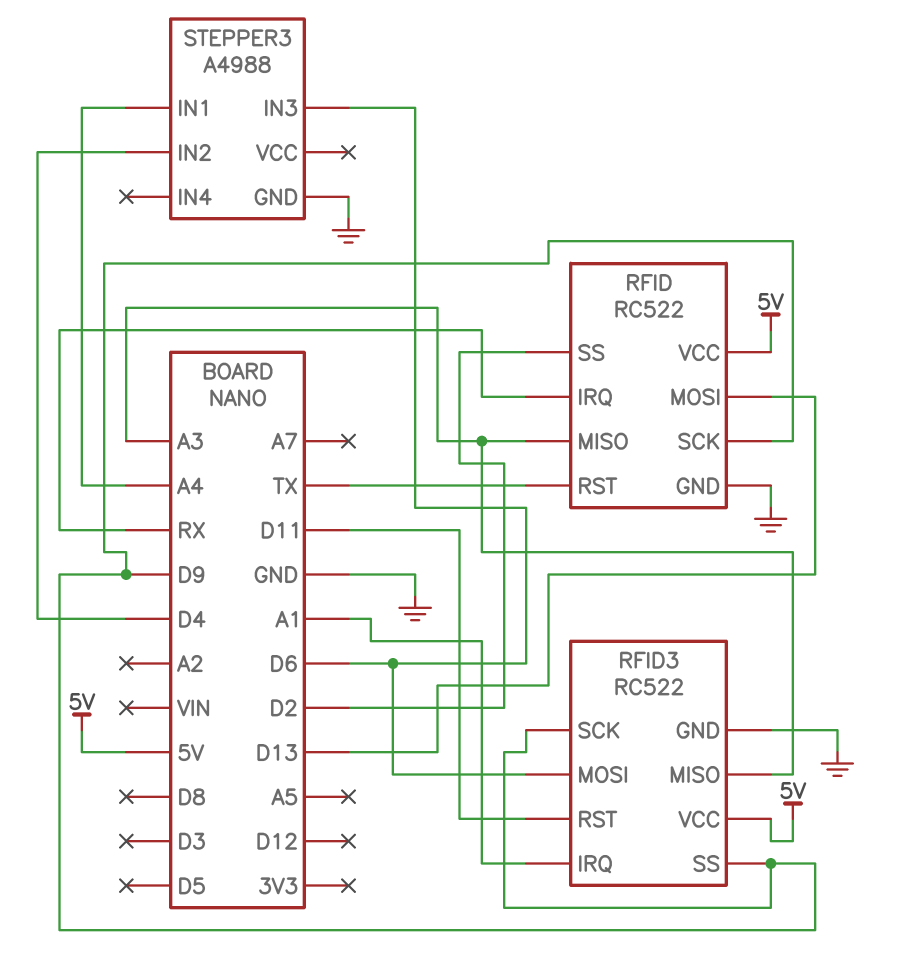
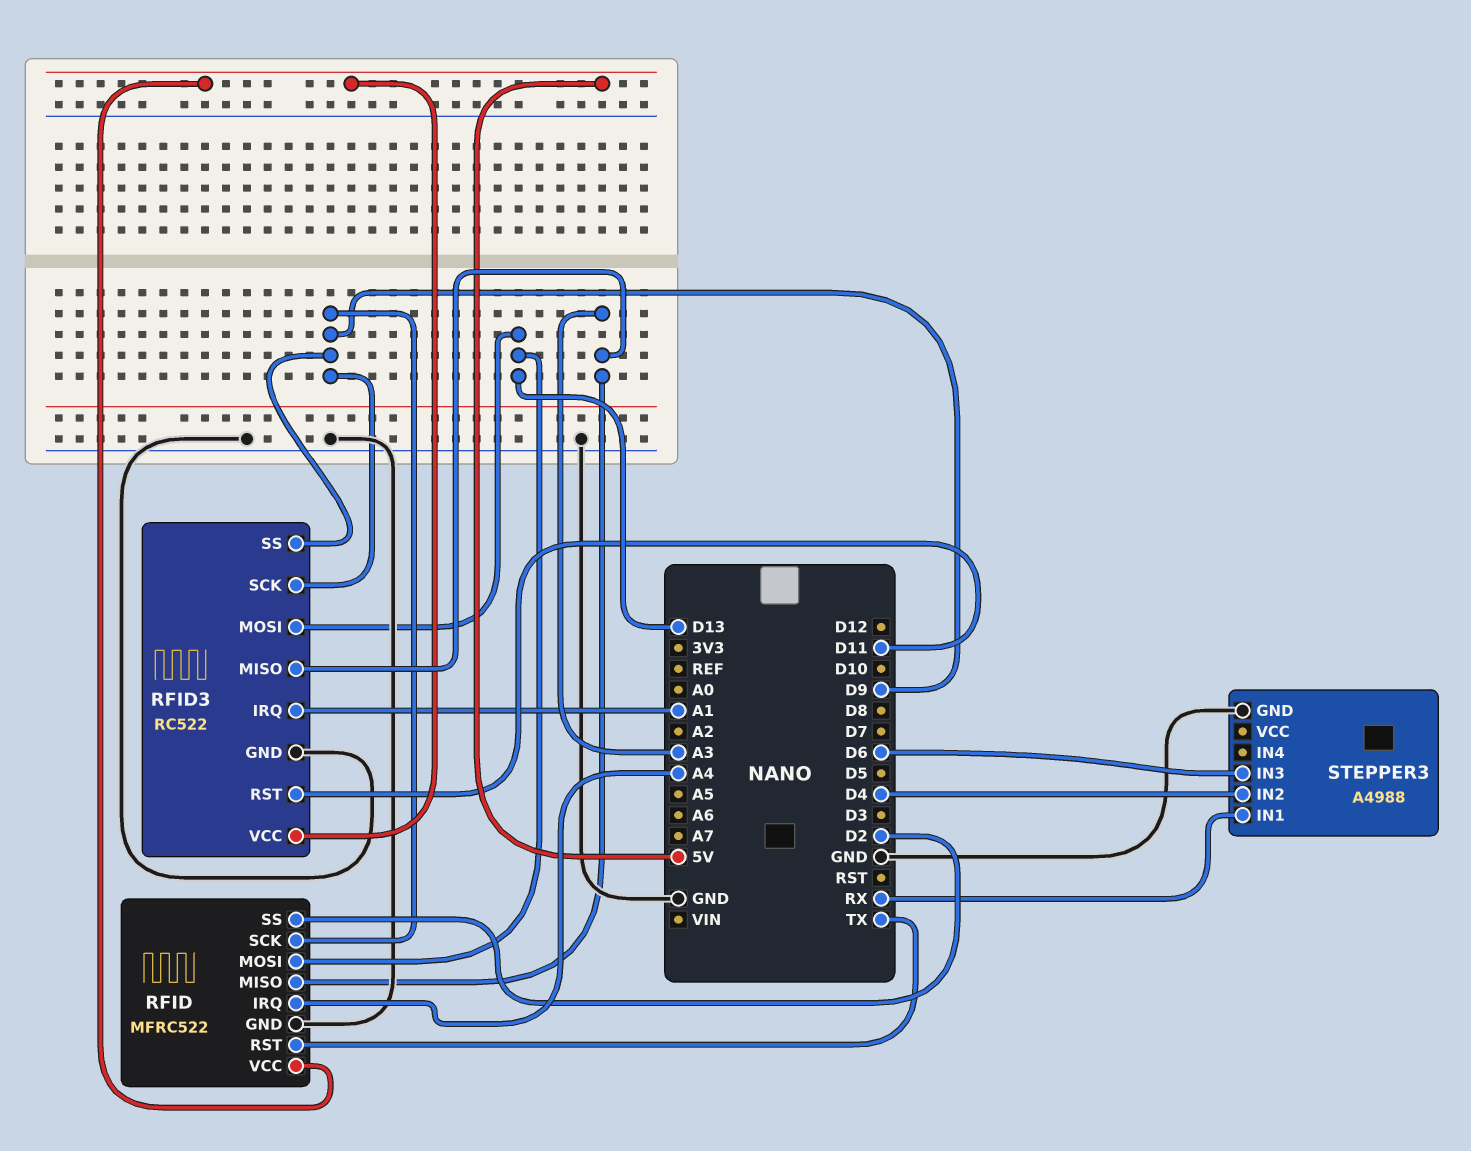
RFID: RC522 -> MFRC522
RFID pin IRQ: RX -> A4
RFID3 pin MOSI: D6 -> D13
STEPPER3 pin IN1: A4 -> RX

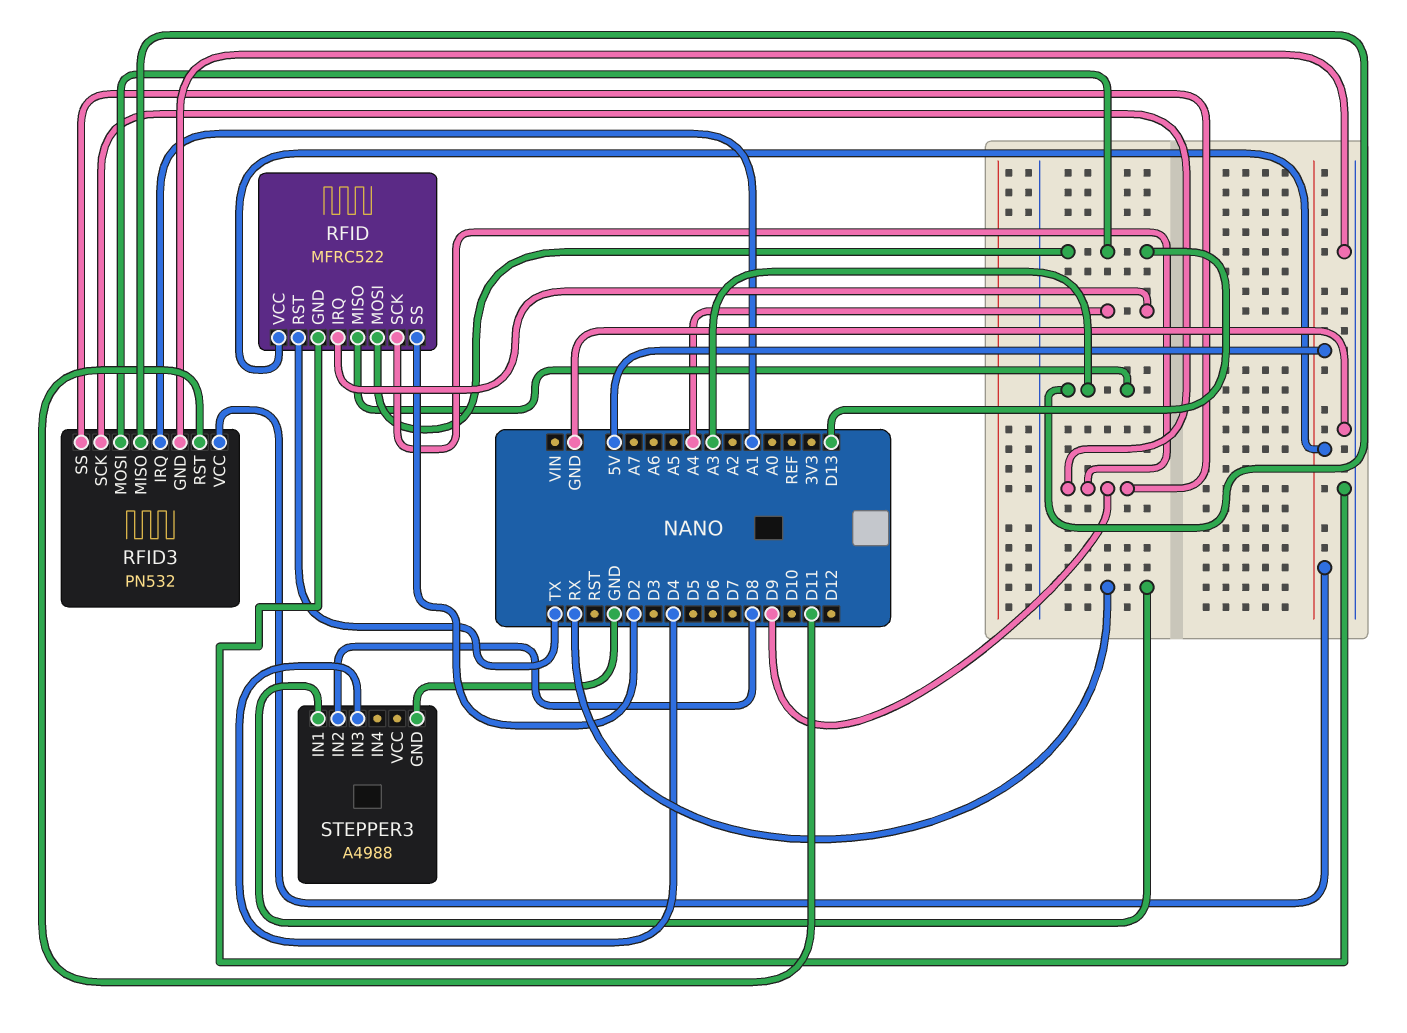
RFID3: RC522 -> PN532
STEPPER3 pin IN2: D4 -> D8
STEPPER3 pin IN3: D6 -> D4

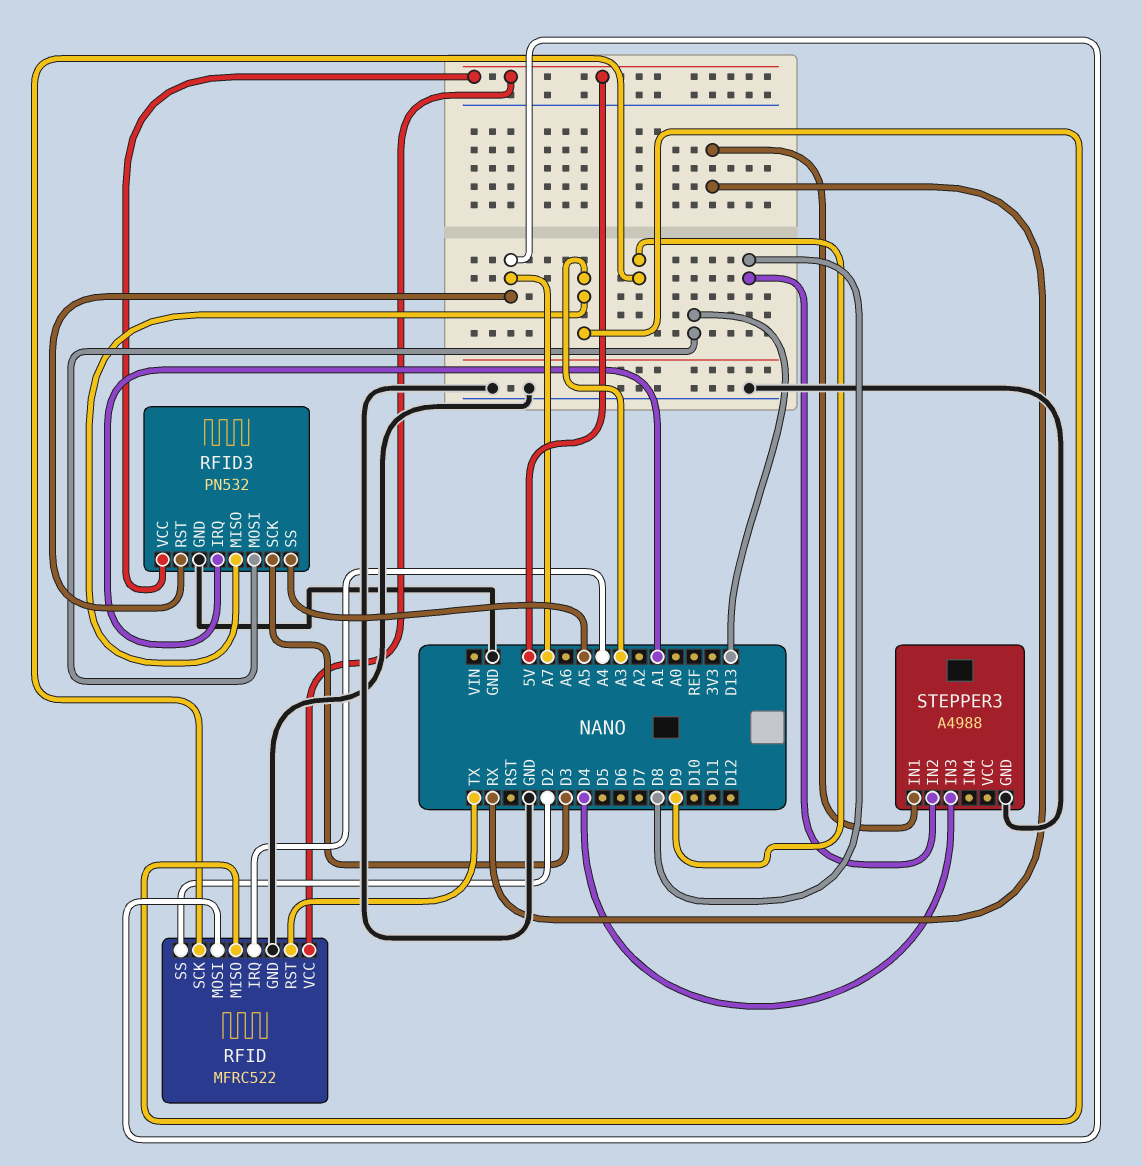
RFID pin MOSI: D13 -> A7
RFID3 pin RST: D11 -> A7
RFID3 pin SCK: D9 -> D3
RFID3 pin SS: D9 -> A5

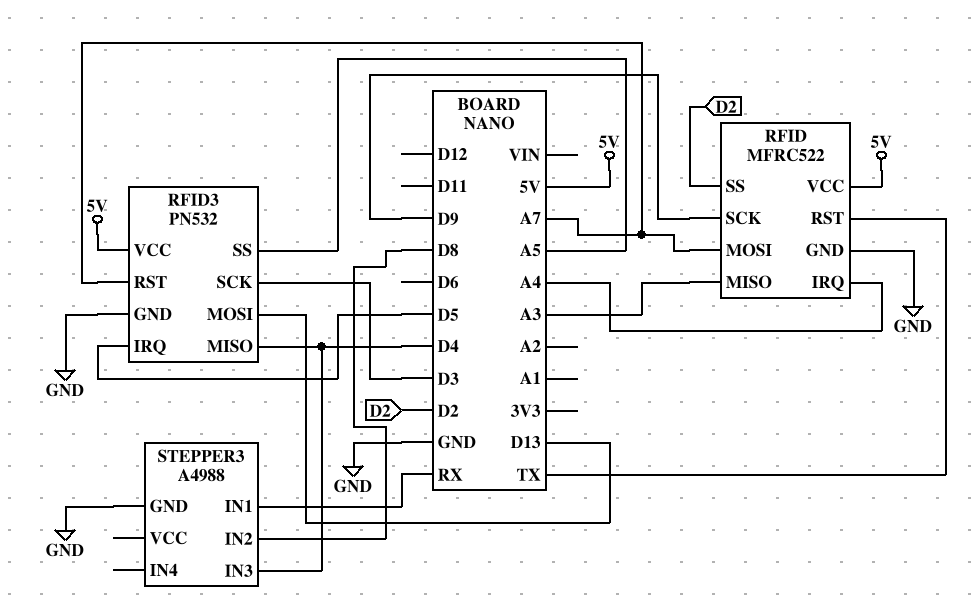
RFID3 pin IRQ: A1 -> D5
RFID3 pin MISO: A3 -> D4

